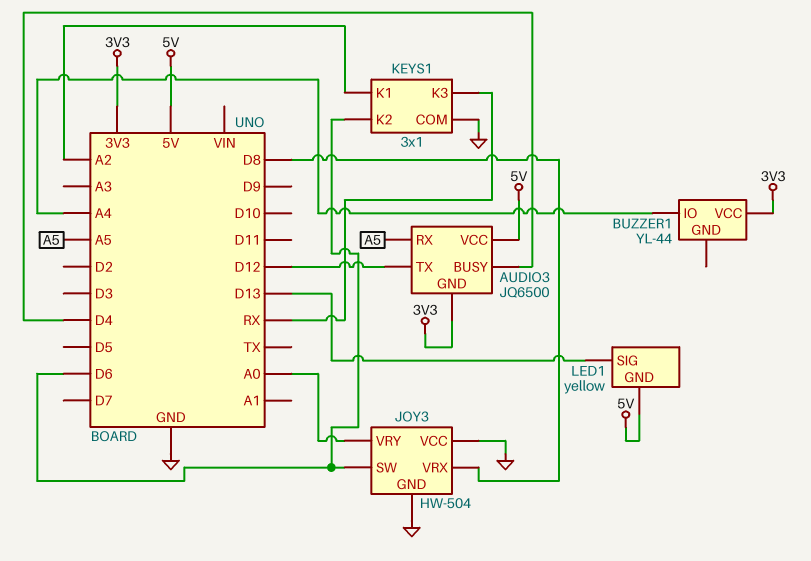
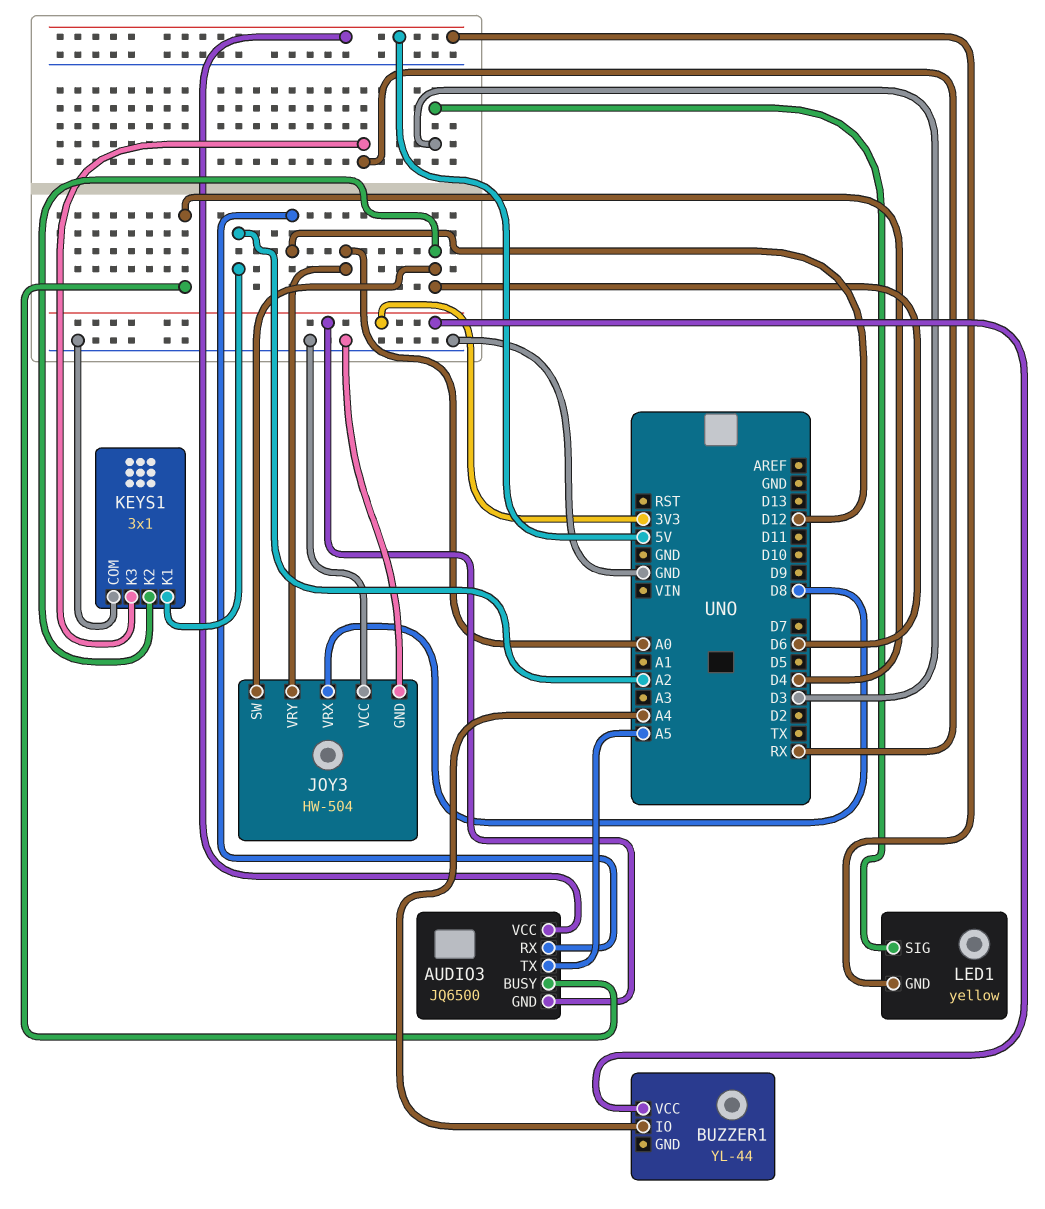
AUDIO3 pin RX: A5 -> D12
AUDIO3 pin TX: D12 -> A5
LED1 pin SIG: D13 -> D3

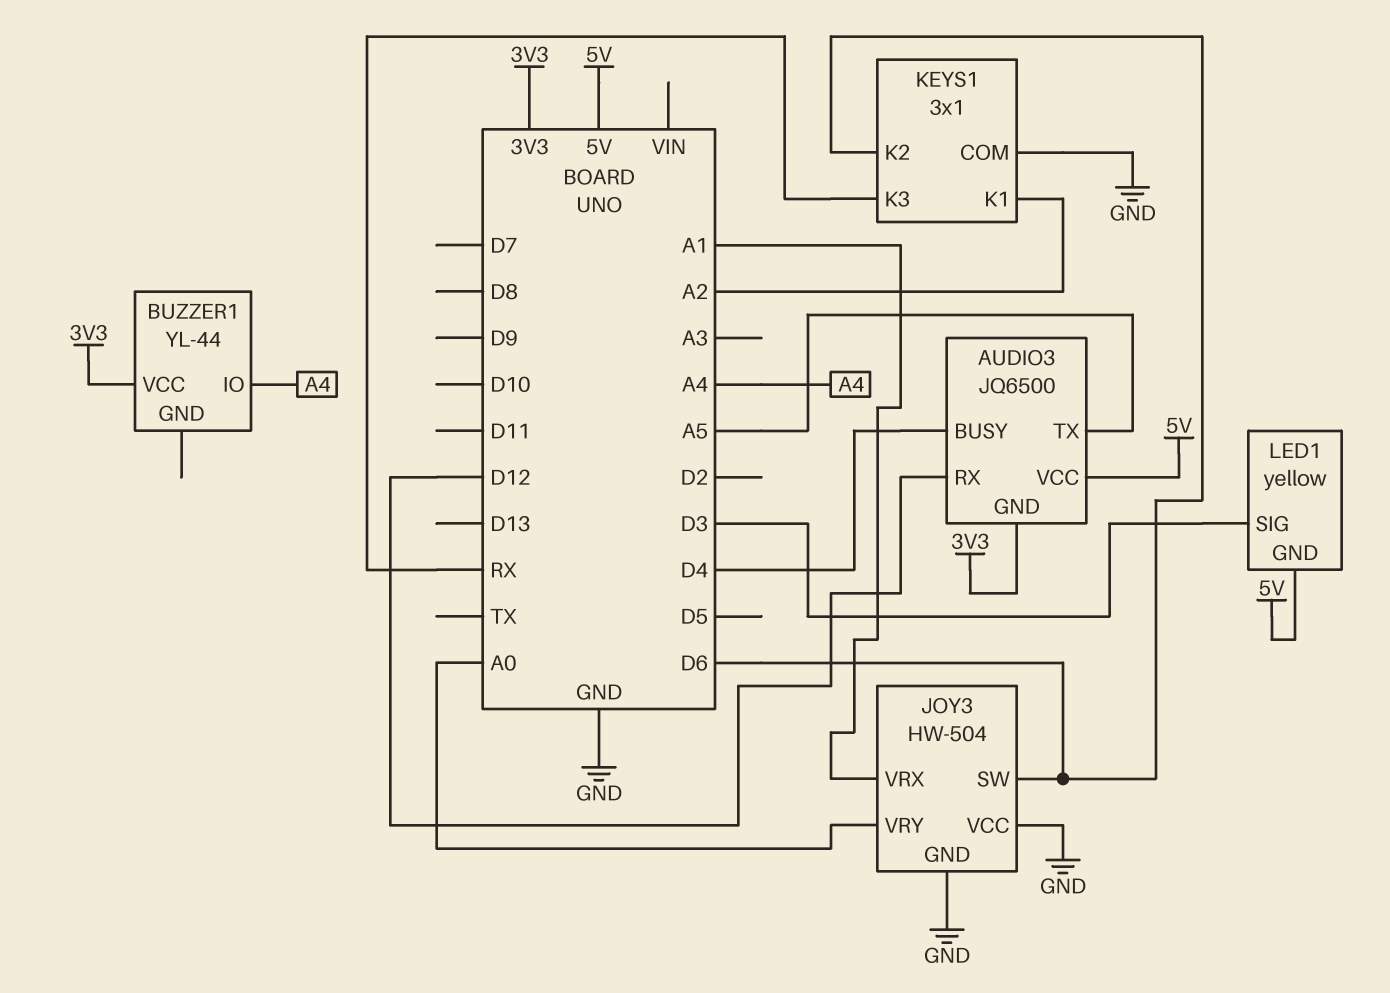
JOY3 pin VRX: D8 -> A1

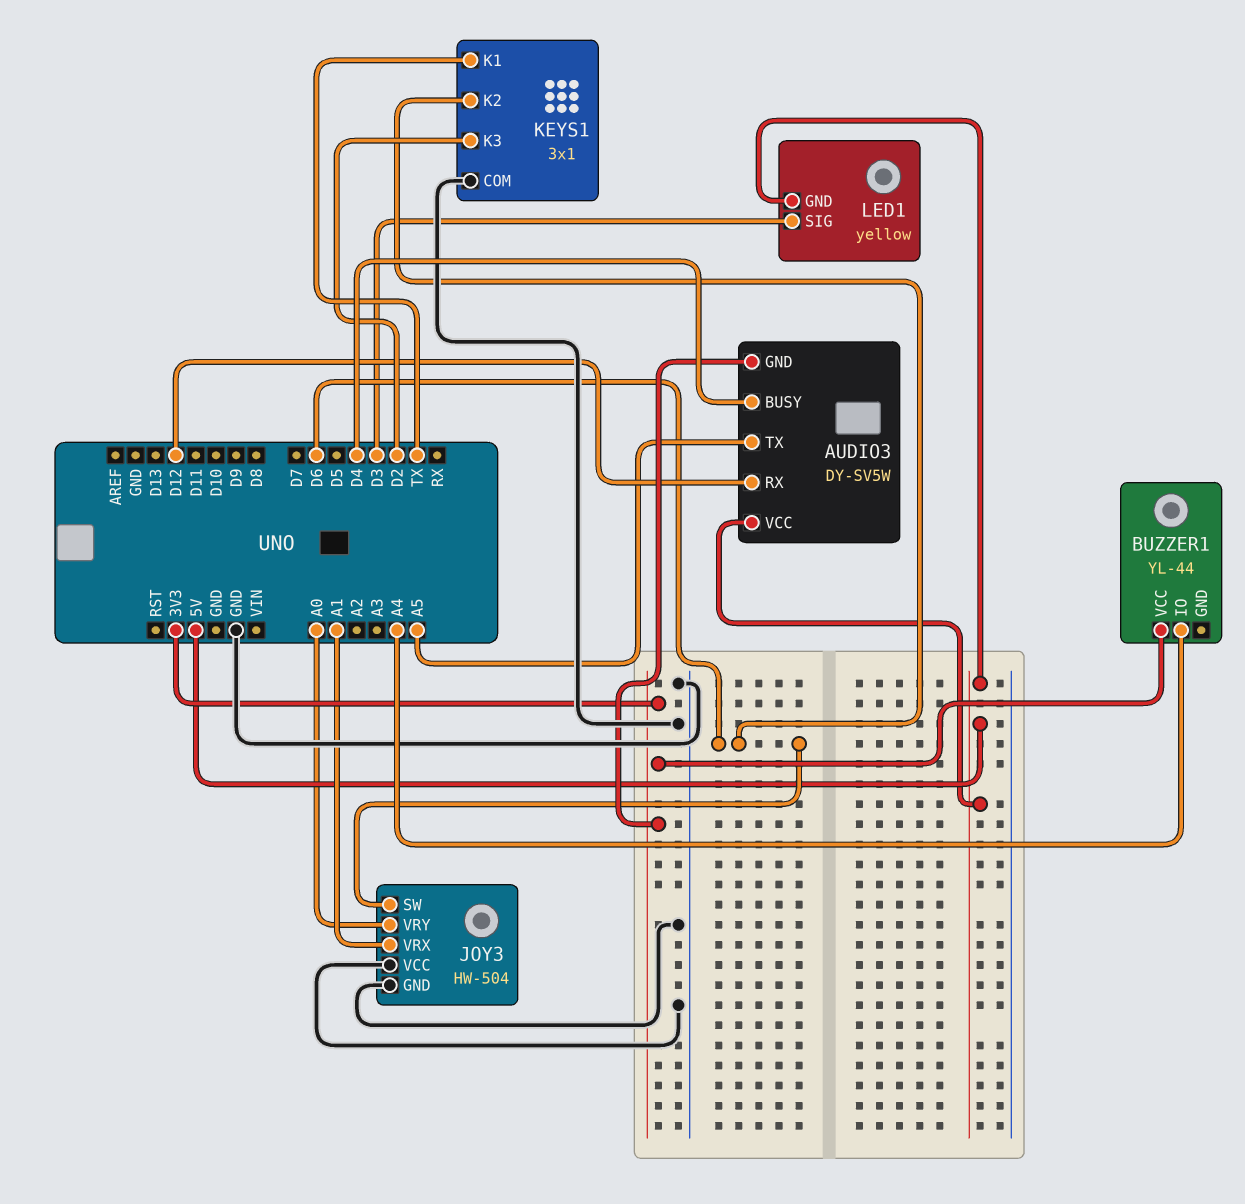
AUDIO3: JQ6500 -> DY-SV5W
KEYS1 pin K1: A2 -> TX
KEYS1 pin K3: RX -> D2

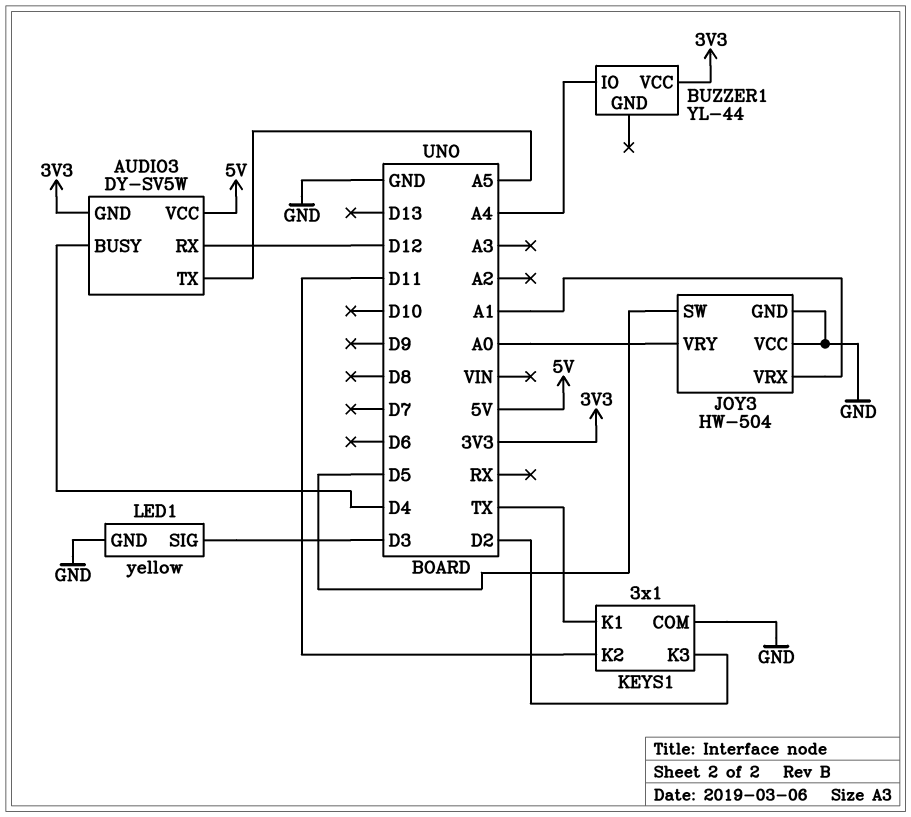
JOY3 pin SW: D6 -> D5
KEYS1 pin K2: D6 -> D11
LED1 pin GND: 5V -> GND

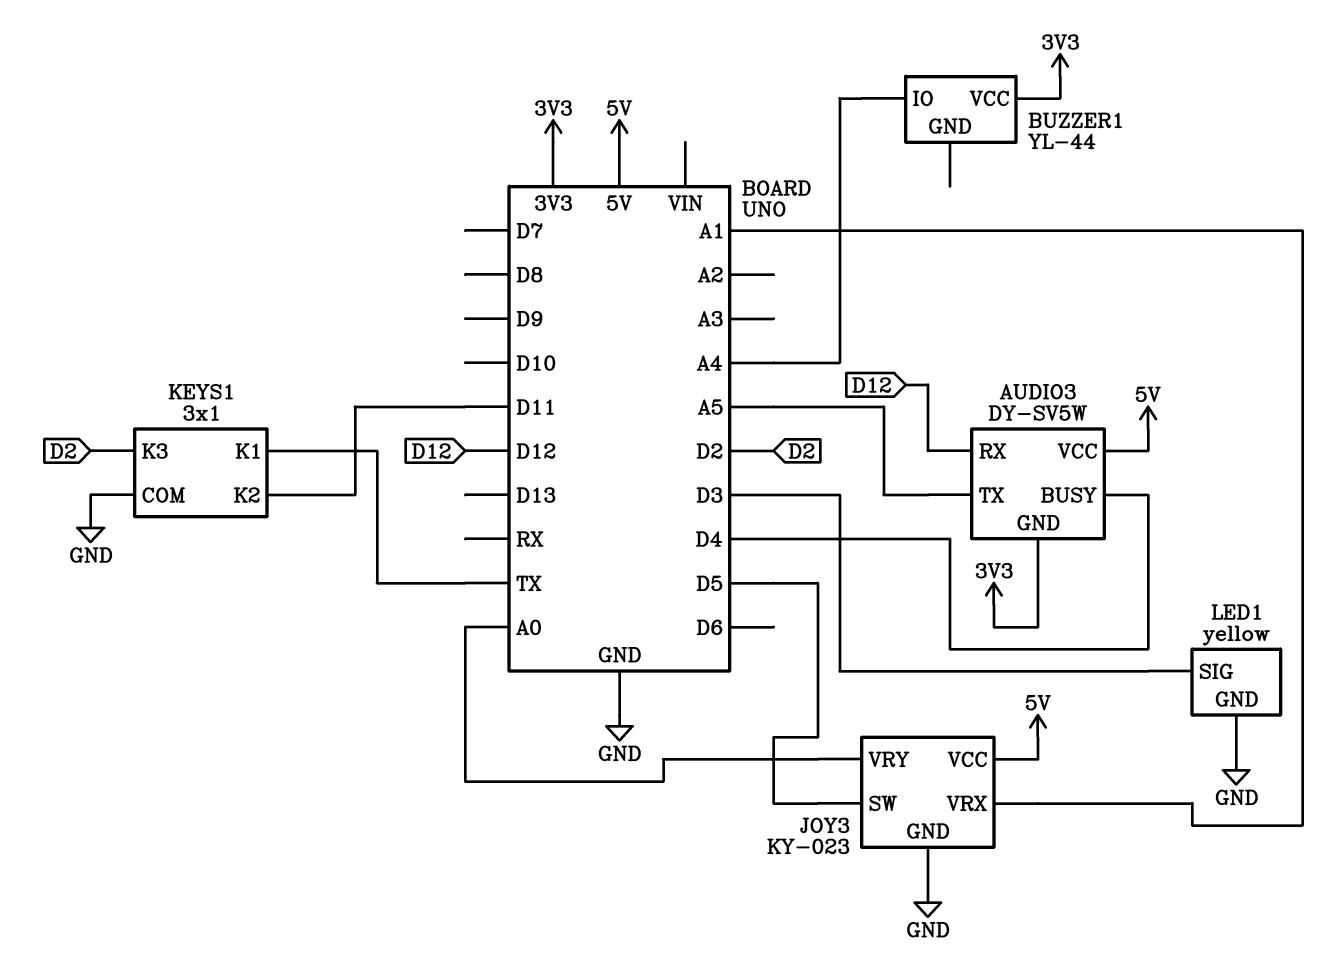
JOY3: HW-504 -> KY-023
JOY3 pin VCC: GND -> 5V

